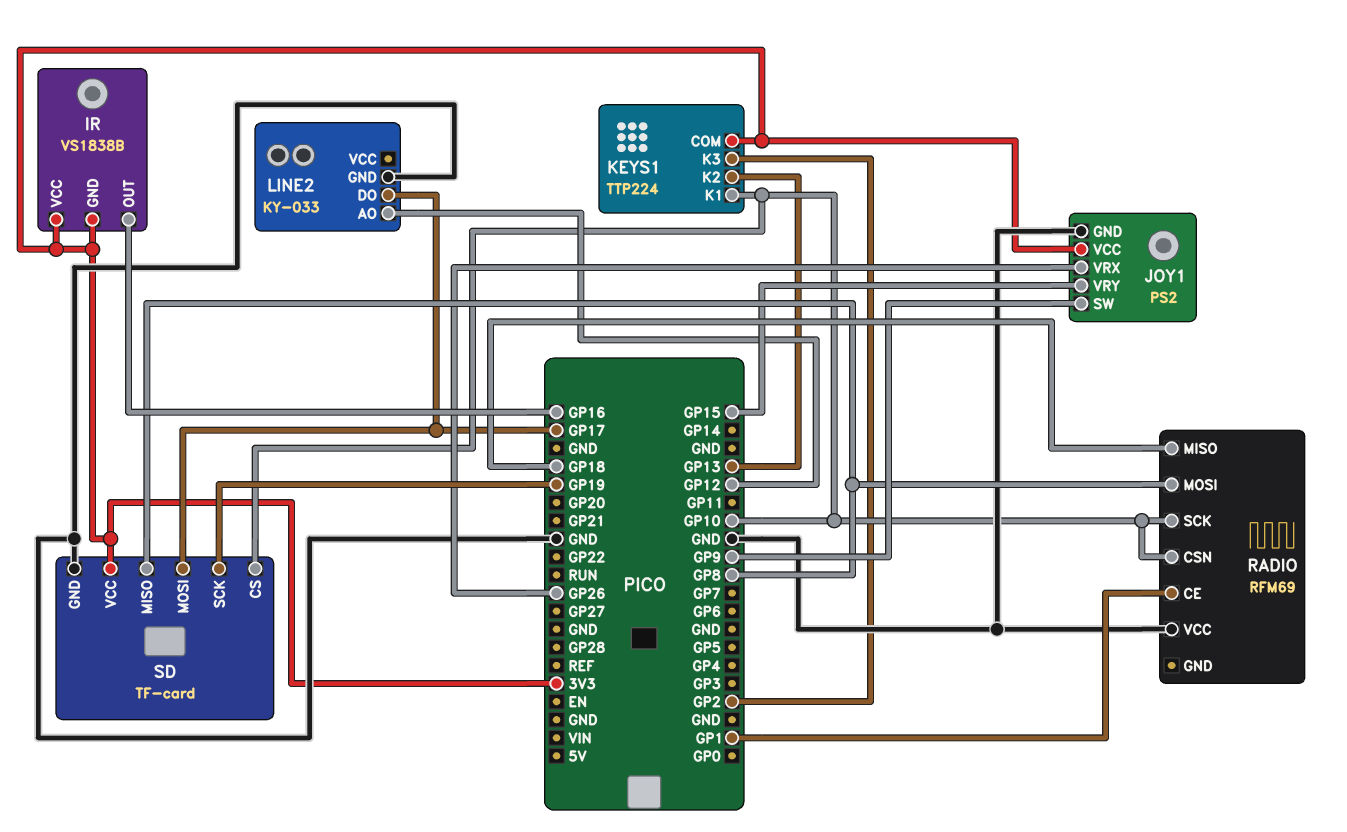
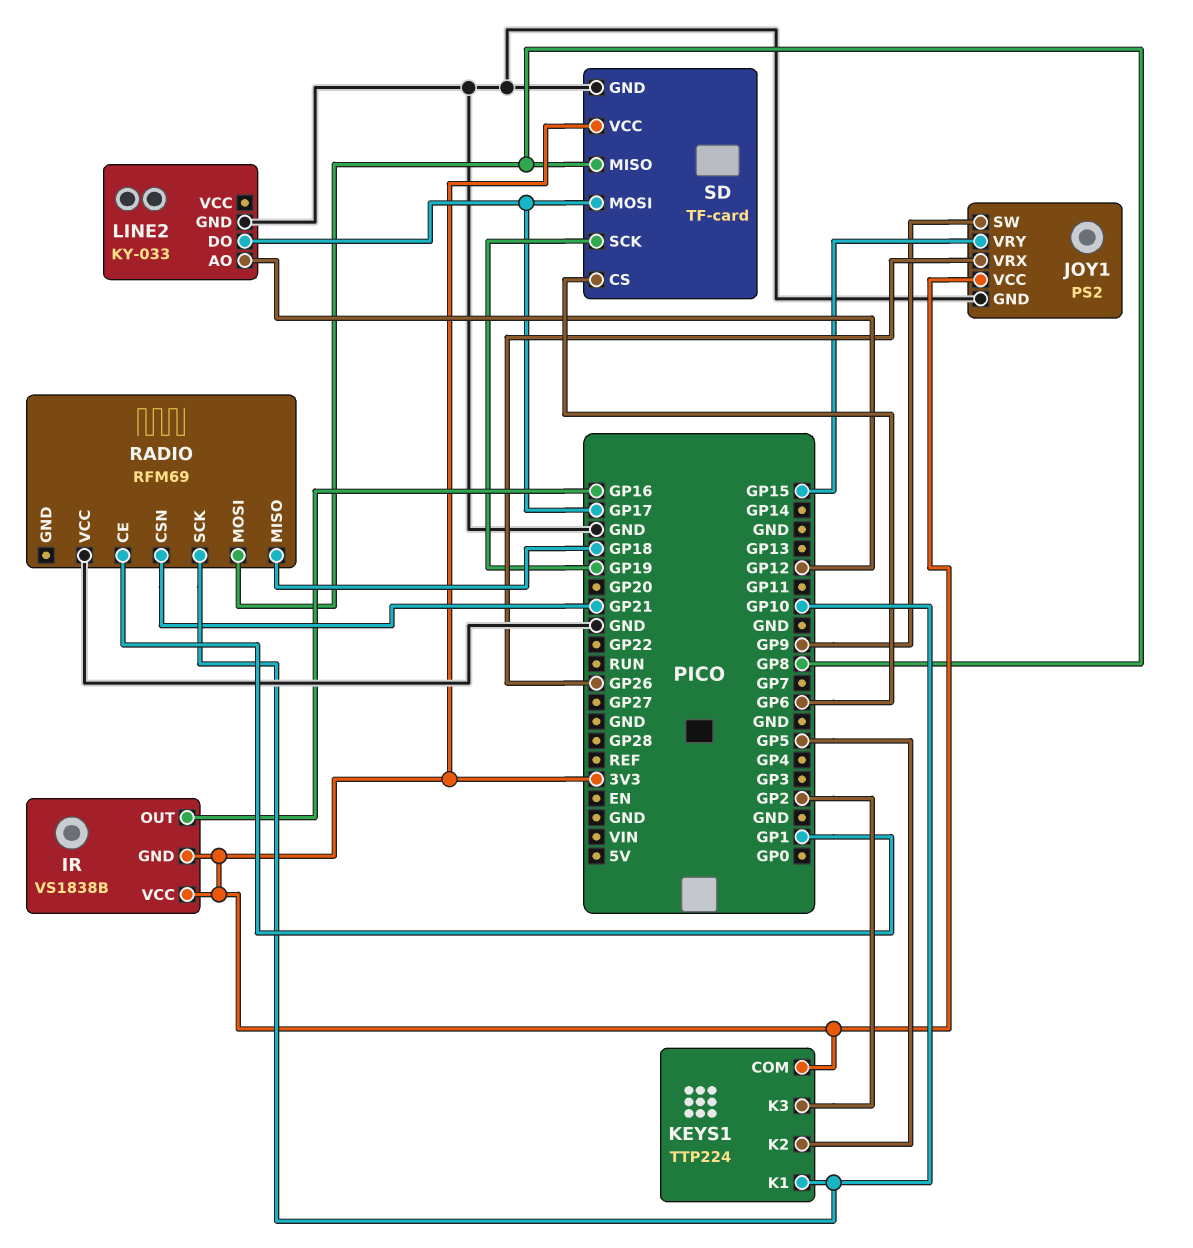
KEYS1 pin K2: GP13 -> GP5
RADIO pin CSN: GP10 -> GP21
SD pin CS: GP10 -> GP6

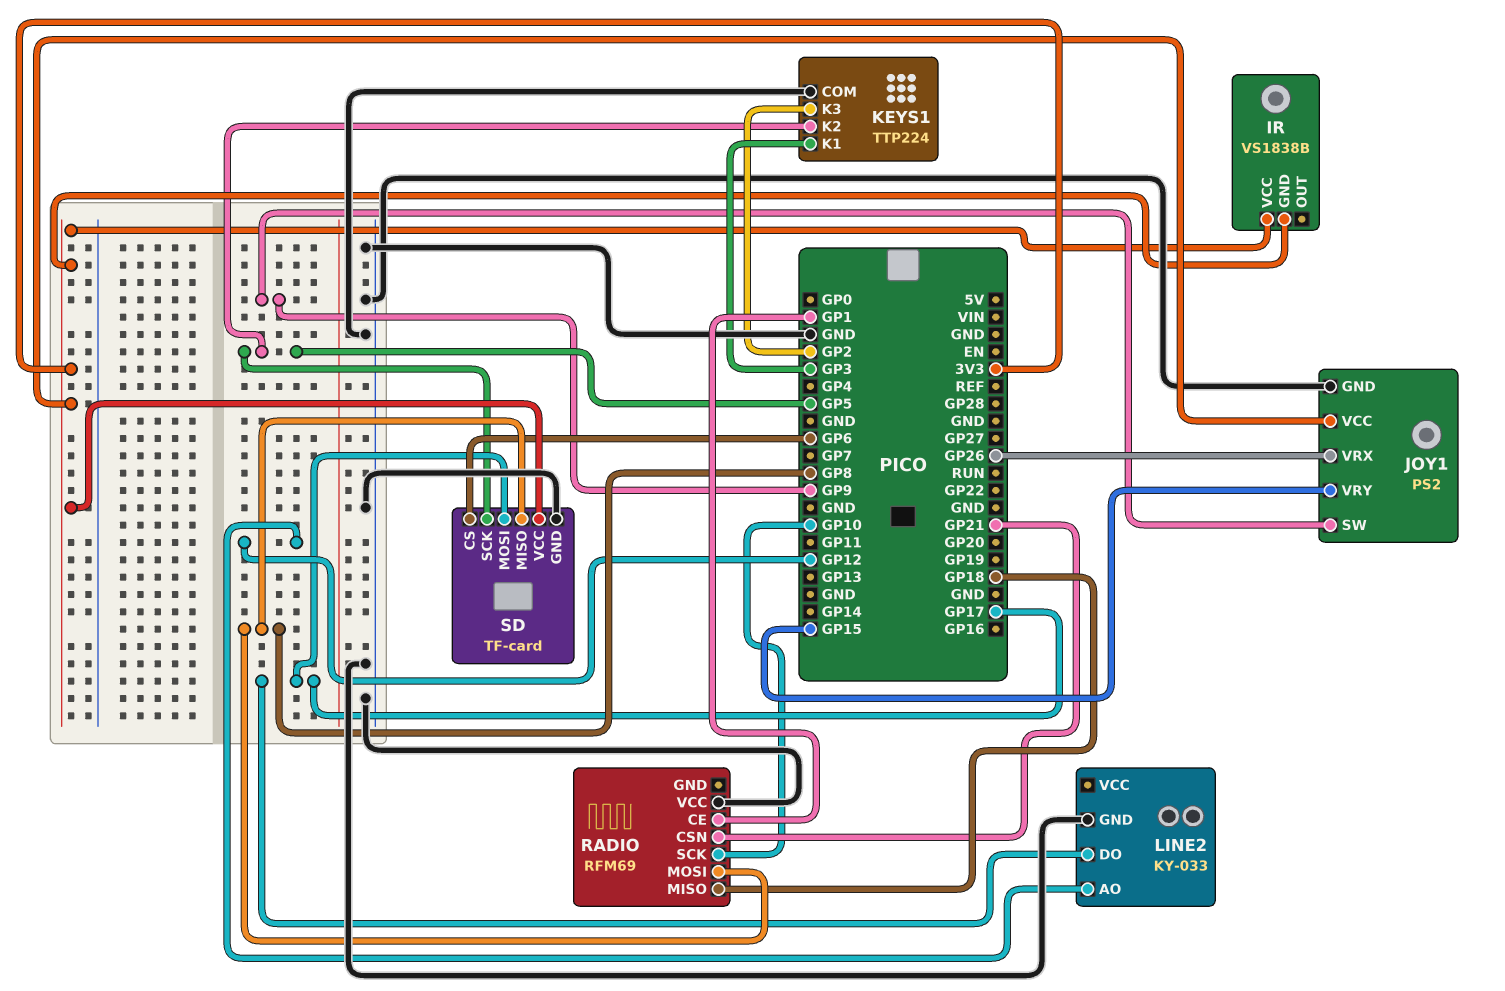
IR pin OUT: GP16 -> none
KEYS1 pin COM: 3V3 -> GND
KEYS1 pin K1: GP10 -> GP3
SD pin SCK: GP19 -> GP5

